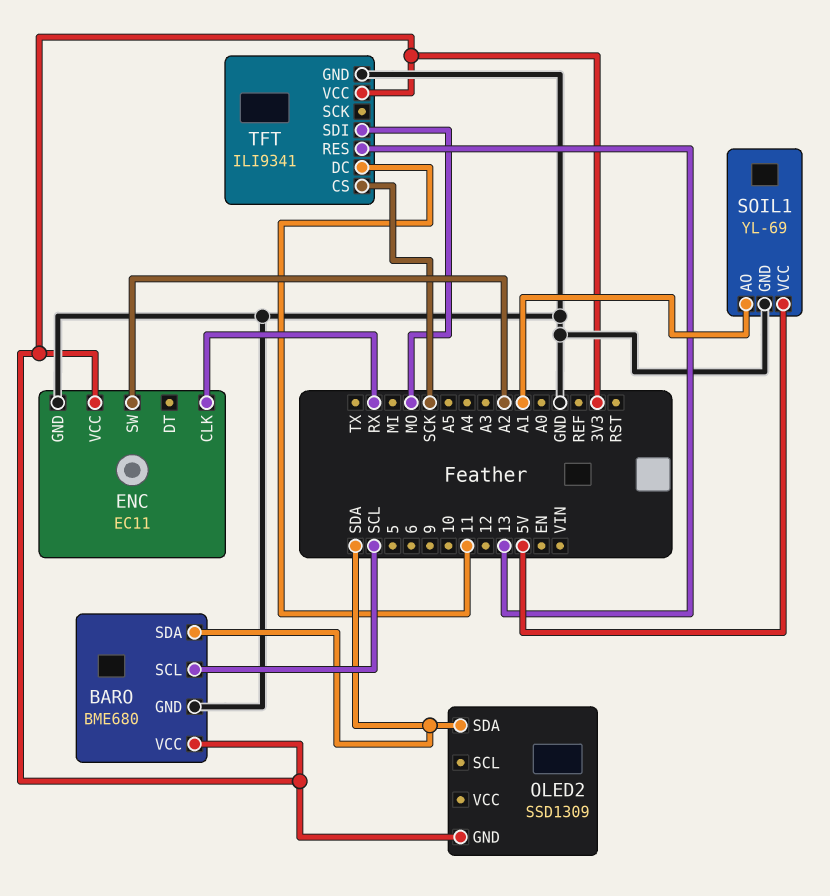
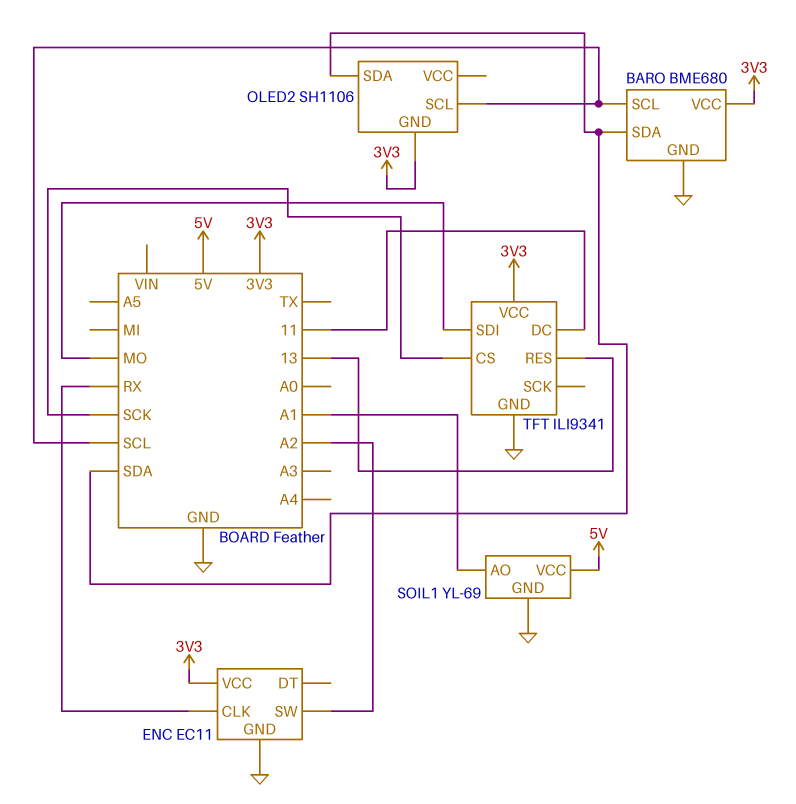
OLED2: SSD1309 -> SH1106
OLED2 pin SCL: none -> SCL

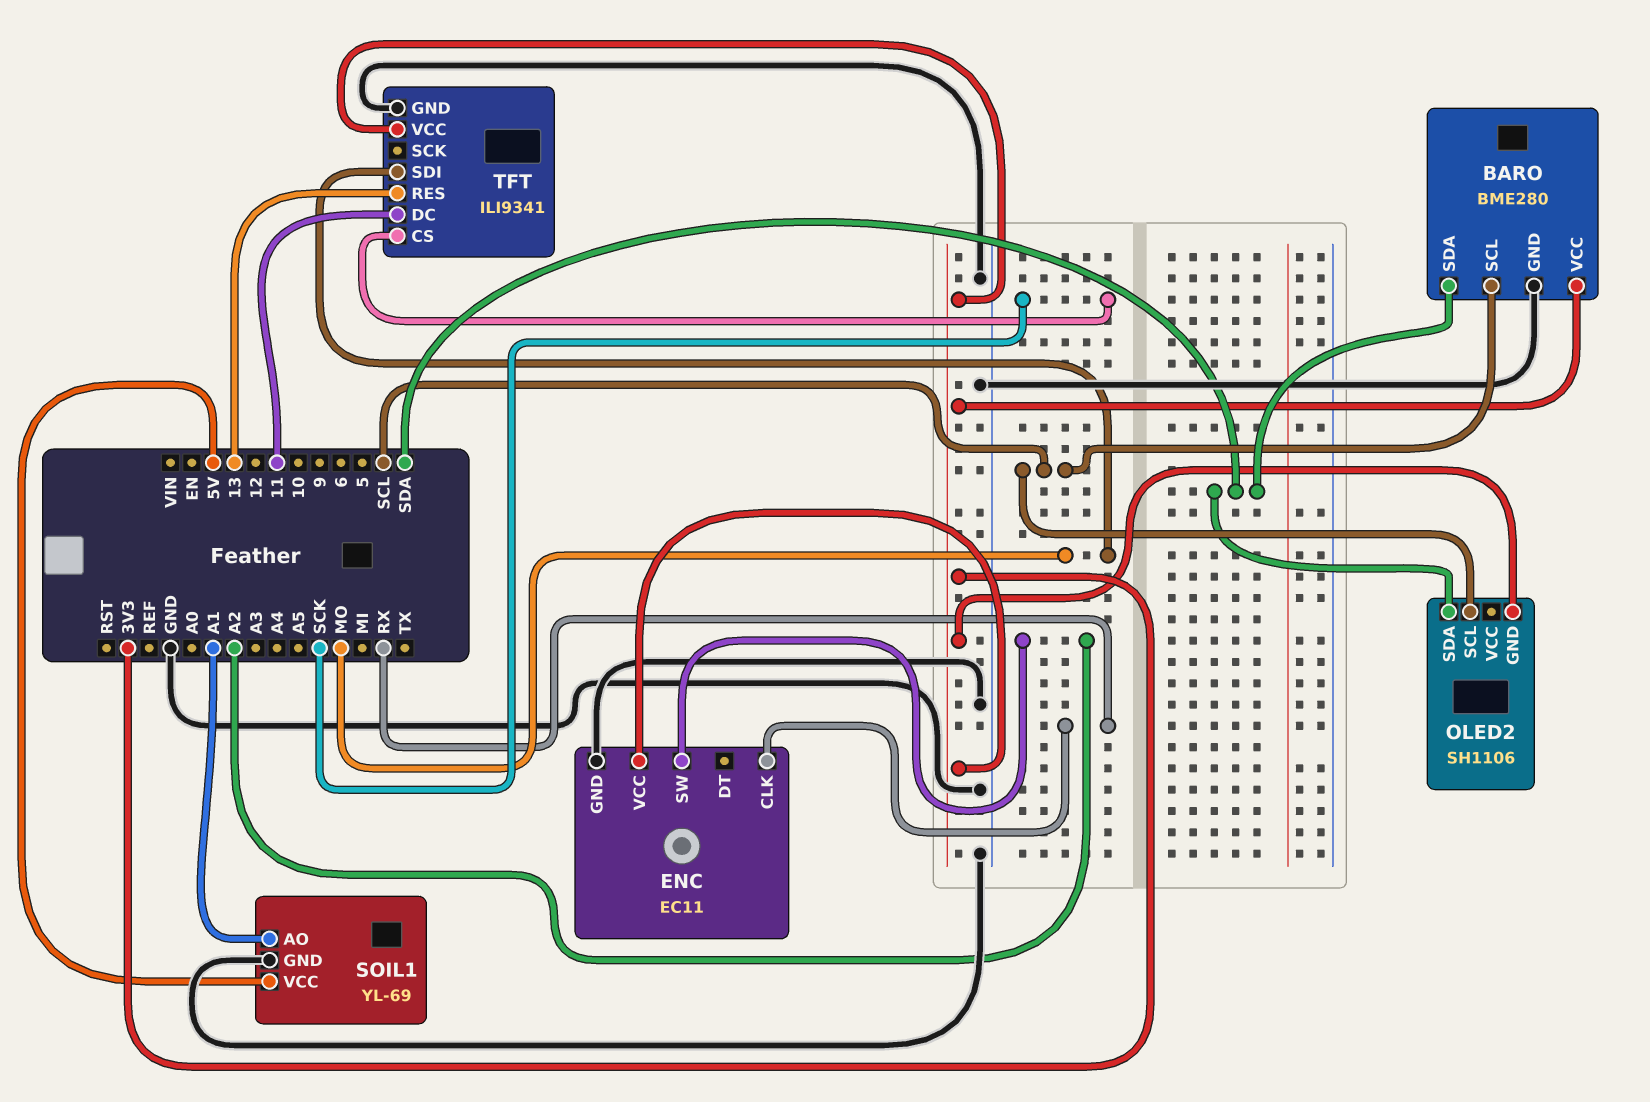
BARO: BME680 -> BME280

